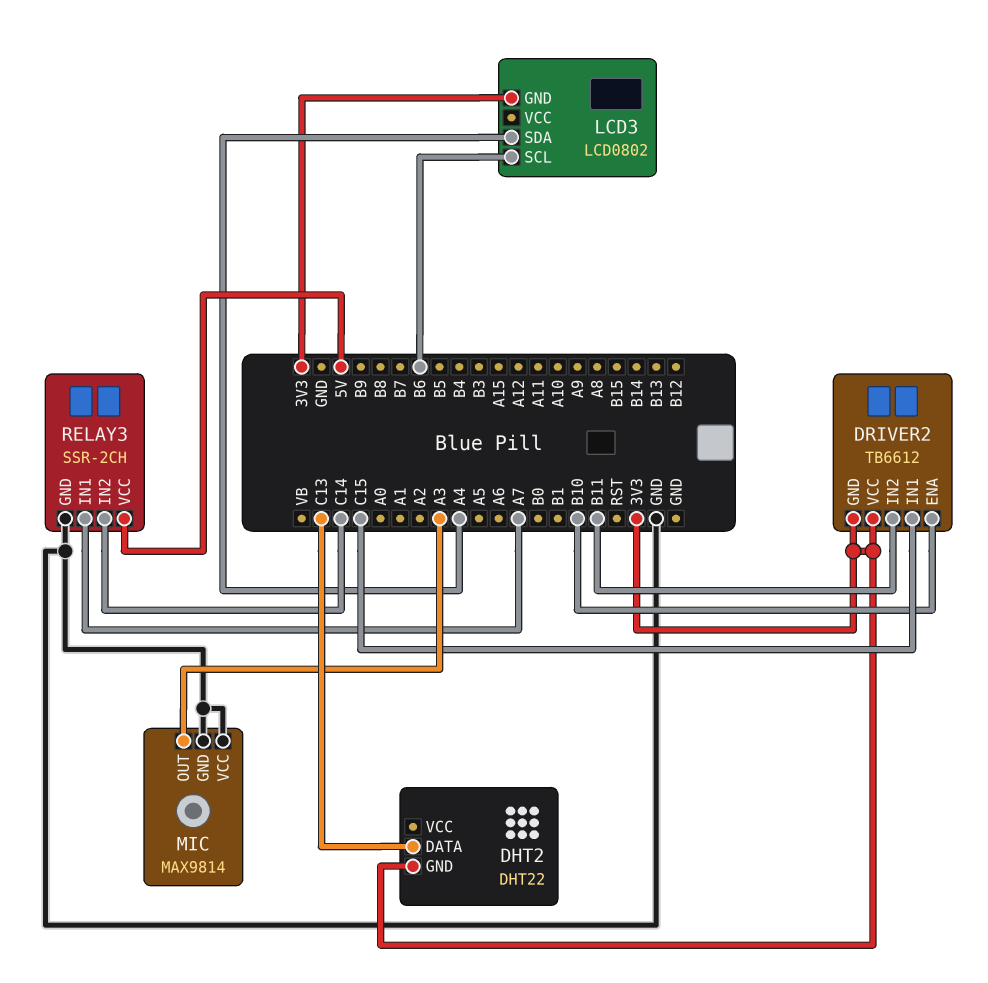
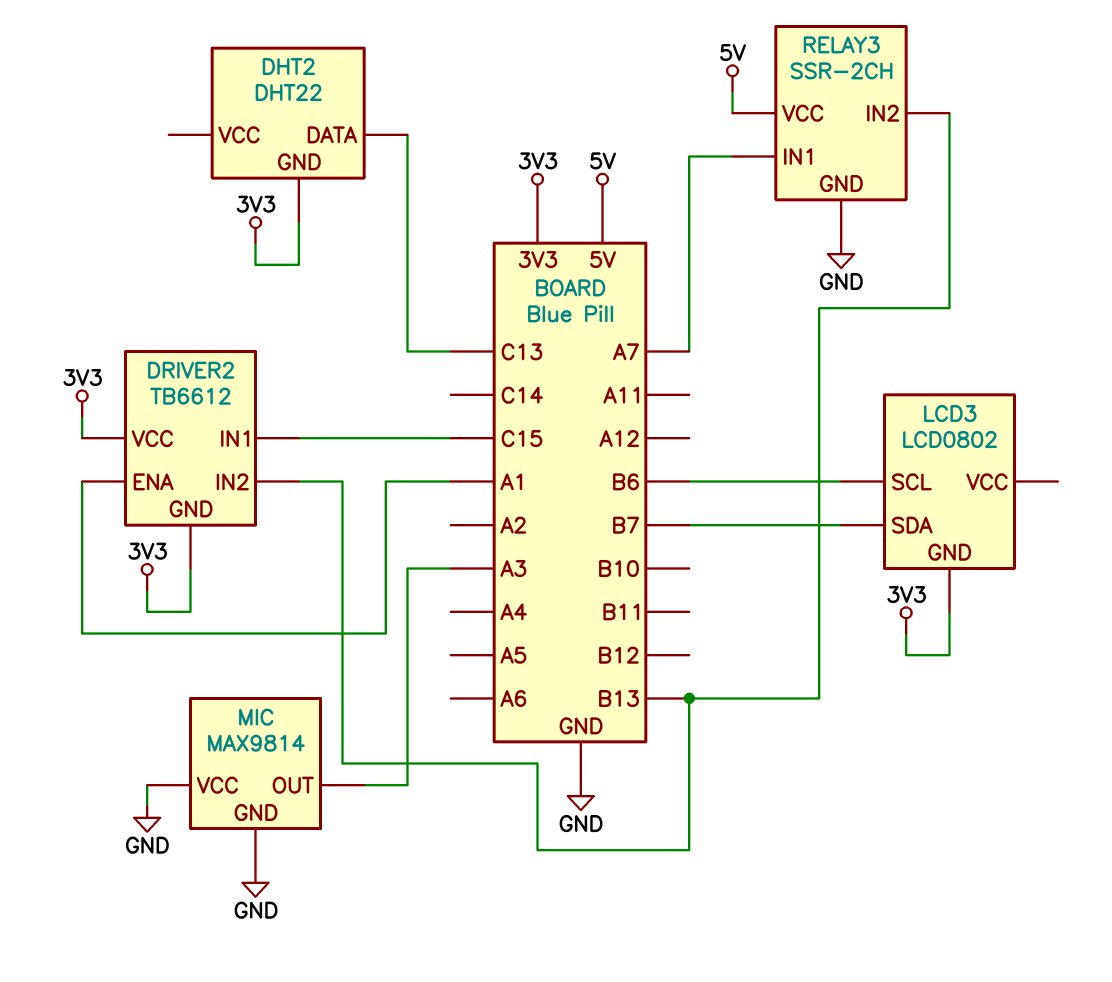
DRIVER2 pin ENA: B10 -> A1
DRIVER2 pin IN2: B11 -> B13
LCD3 pin SDA: A4 -> B7
RELAY3 pin IN2: C14 -> B13

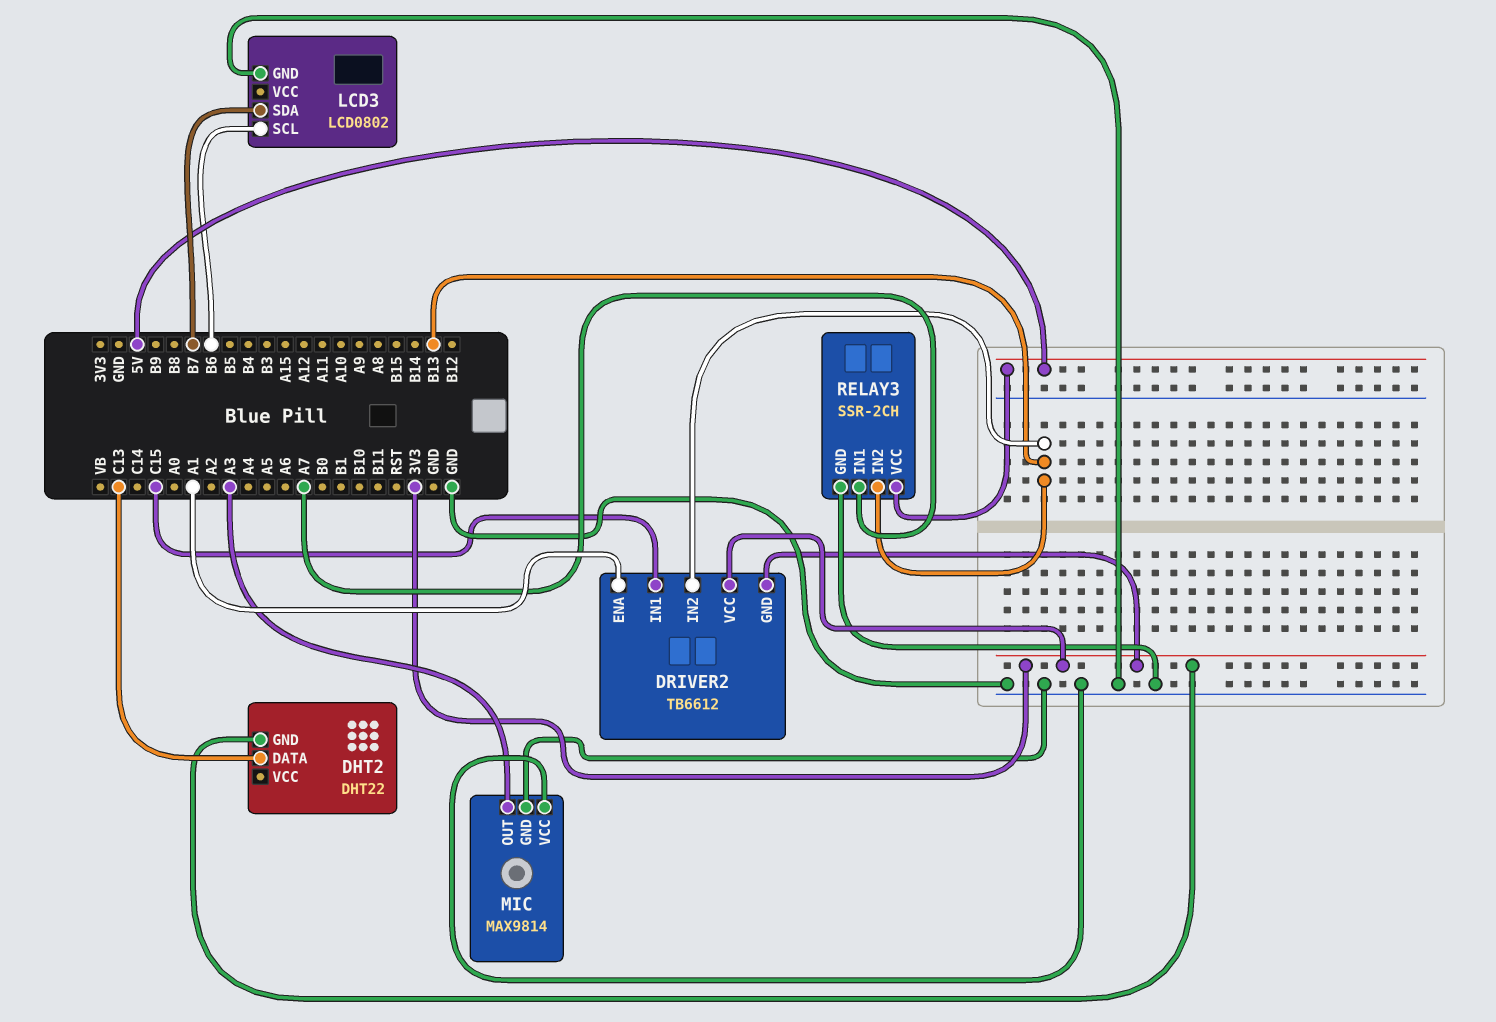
LCD3 pin GND: 3V3 -> GND

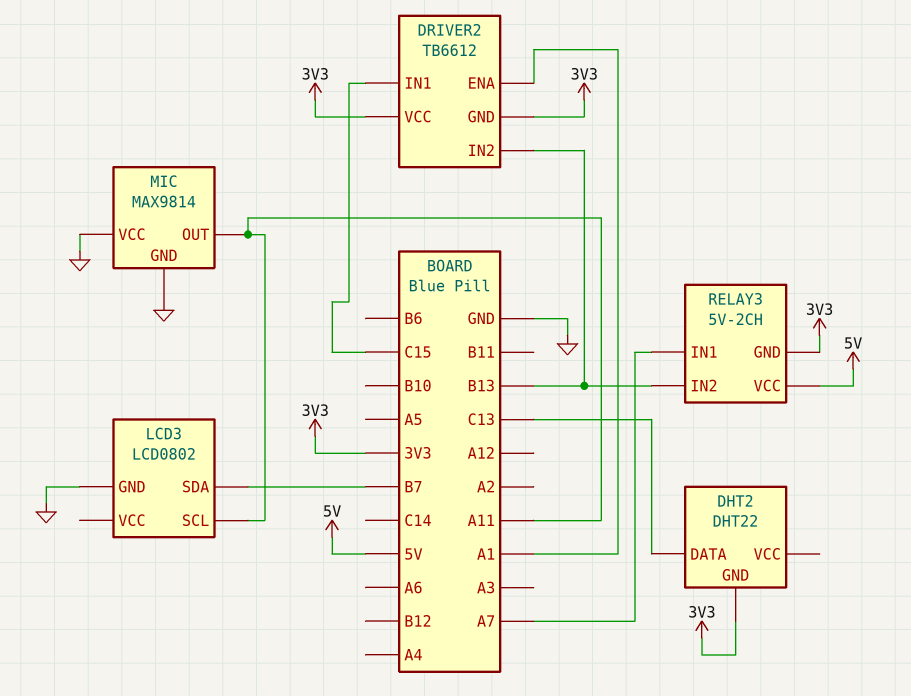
LCD3 pin SCL: B6 -> A11
MIC pin OUT: A3 -> A11
RELAY3: SSR-2CH -> 5V-2CH
RELAY3 pin GND: GND -> 3V3

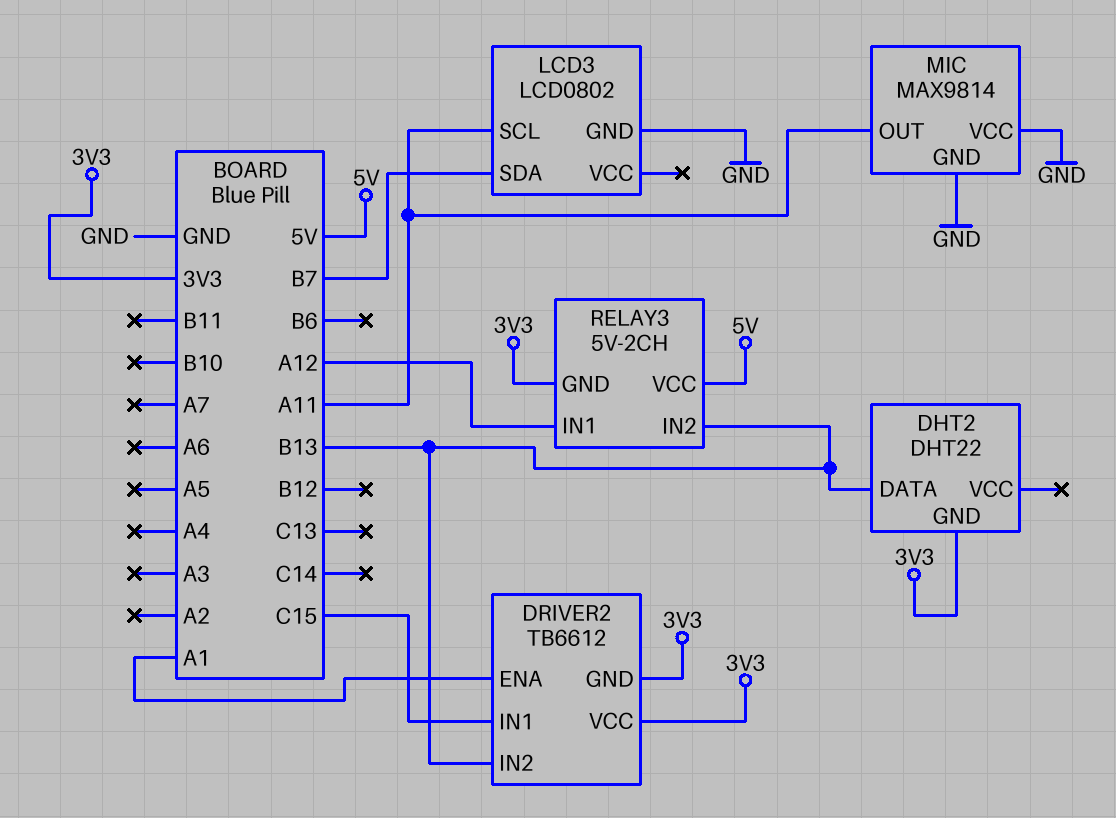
DHT2 pin DATA: C13 -> B13
RELAY3 pin IN1: A7 -> A12

